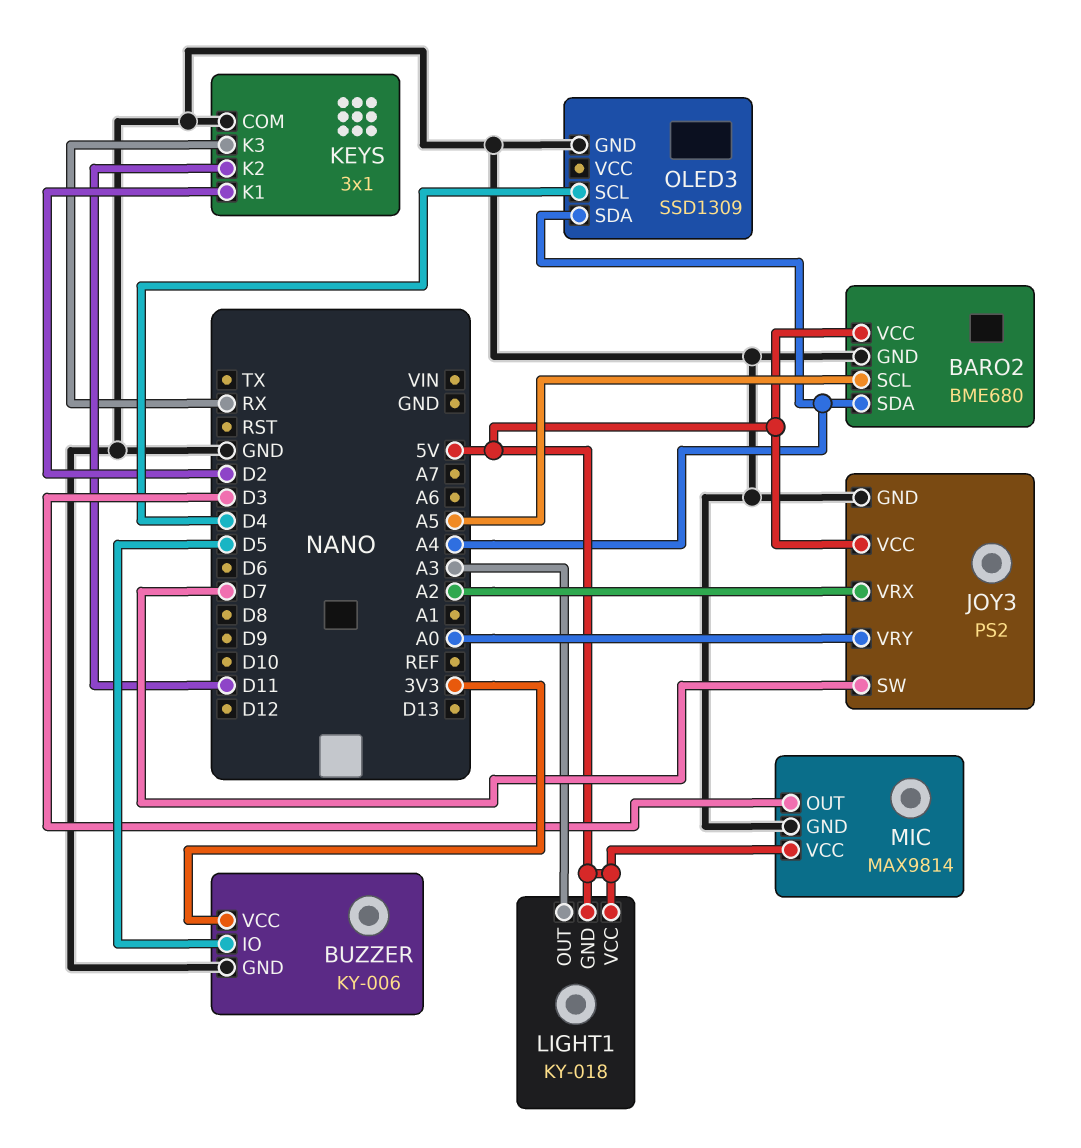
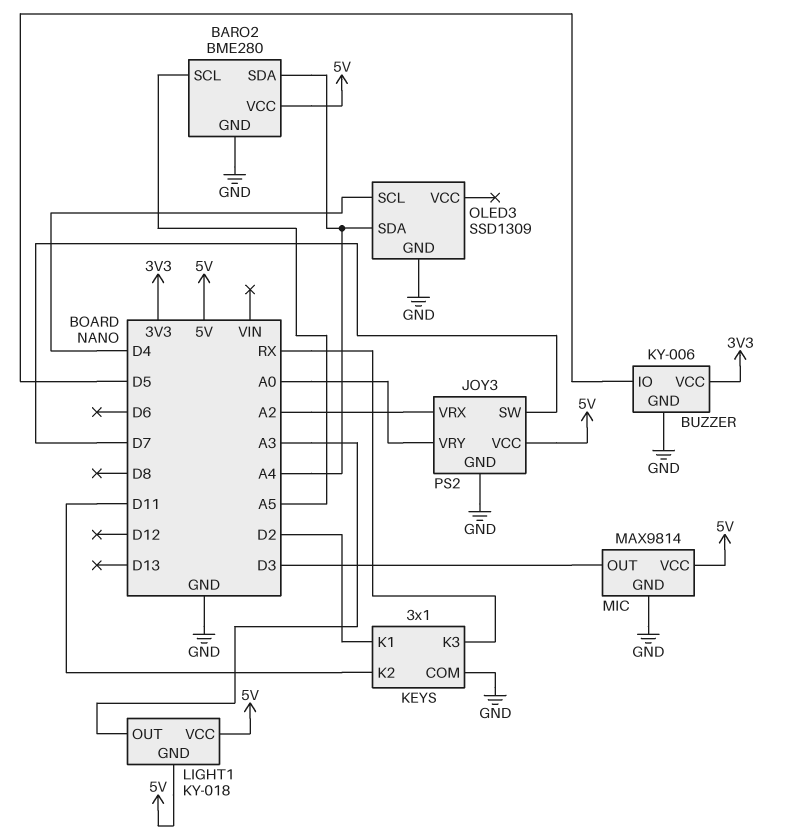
BARO2: BME680 -> BME280

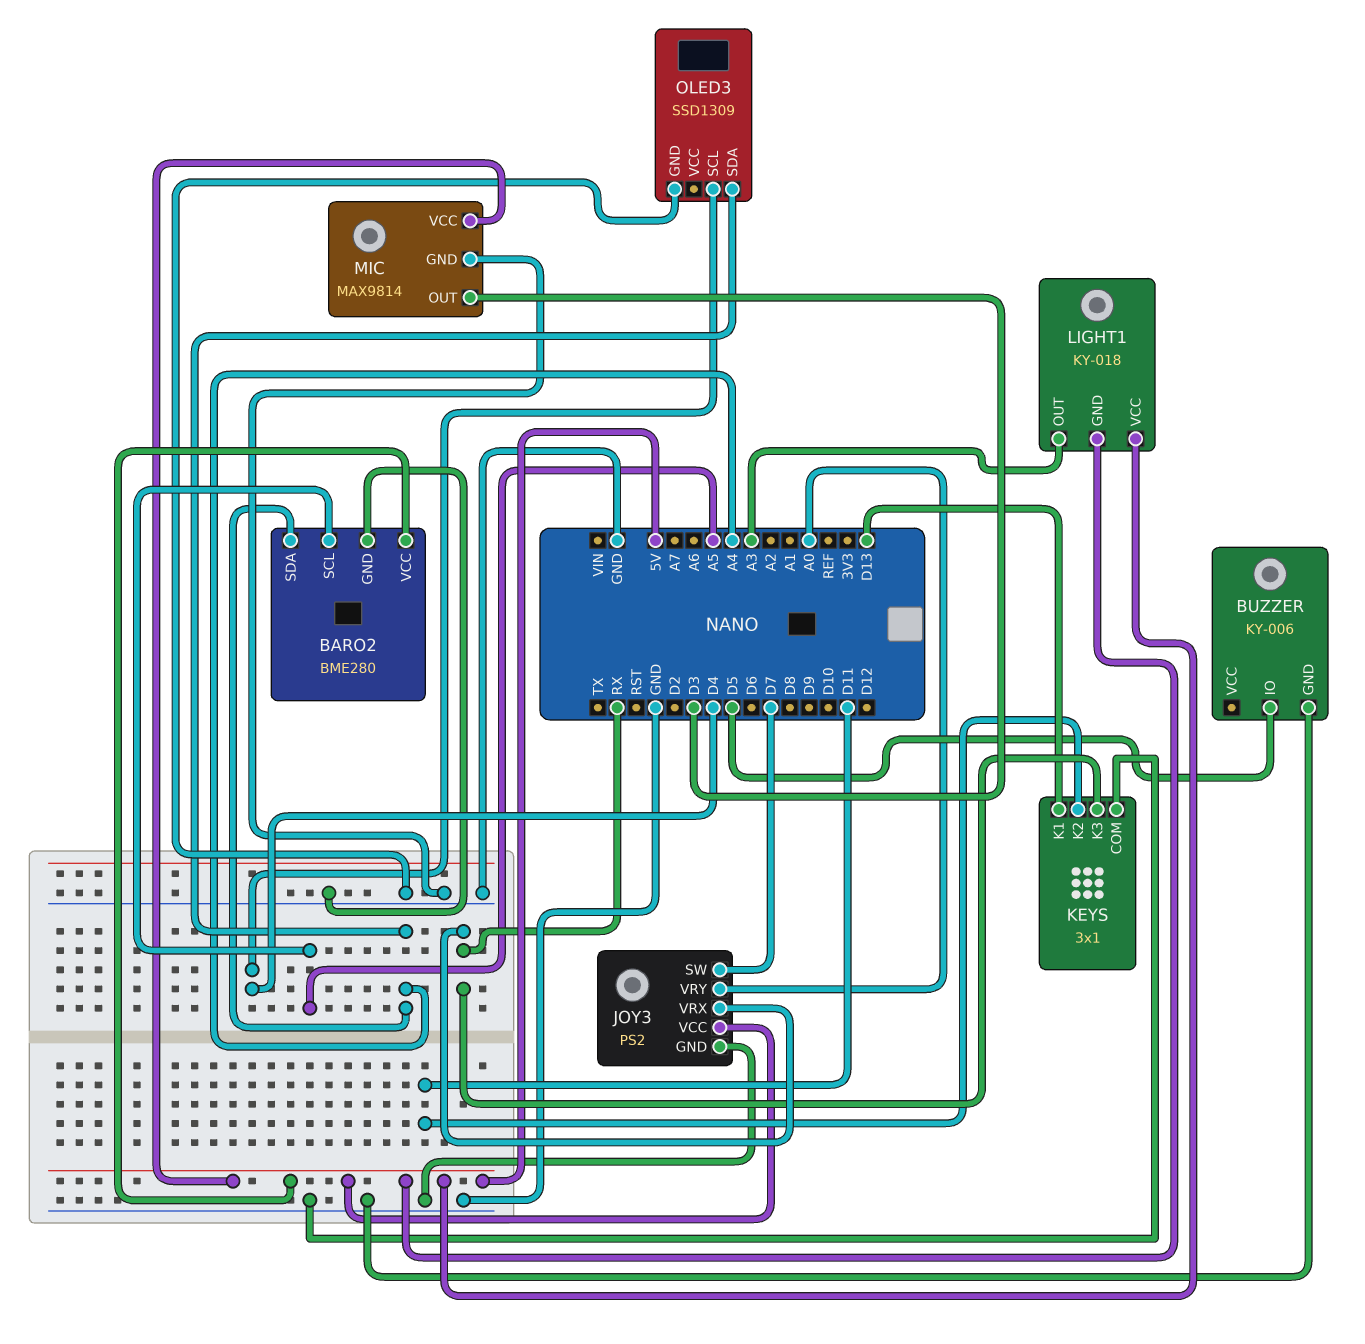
BUZZER pin VCC: 3V3 -> none
JOY3 pin VRX: A2 -> RX
KEYS pin K1: D2 -> D13

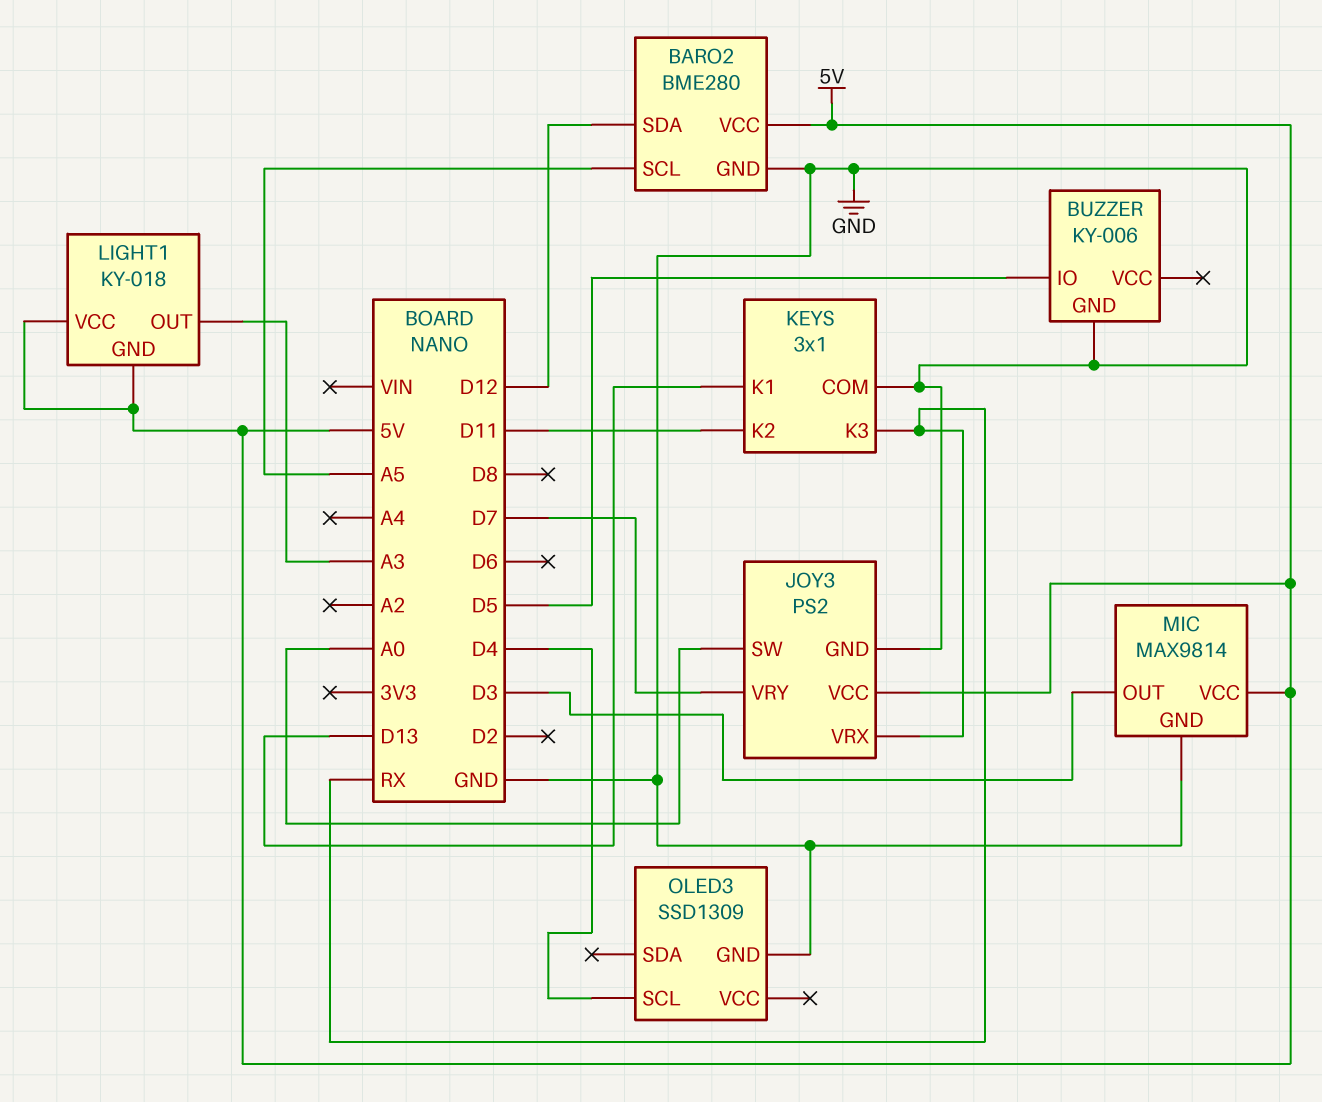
BARO2 pin SDA: A4 -> D12
JOY3 pin SW: D7 -> A0
JOY3 pin VRY: A0 -> D7
OLED3 pin SDA: A4 -> none

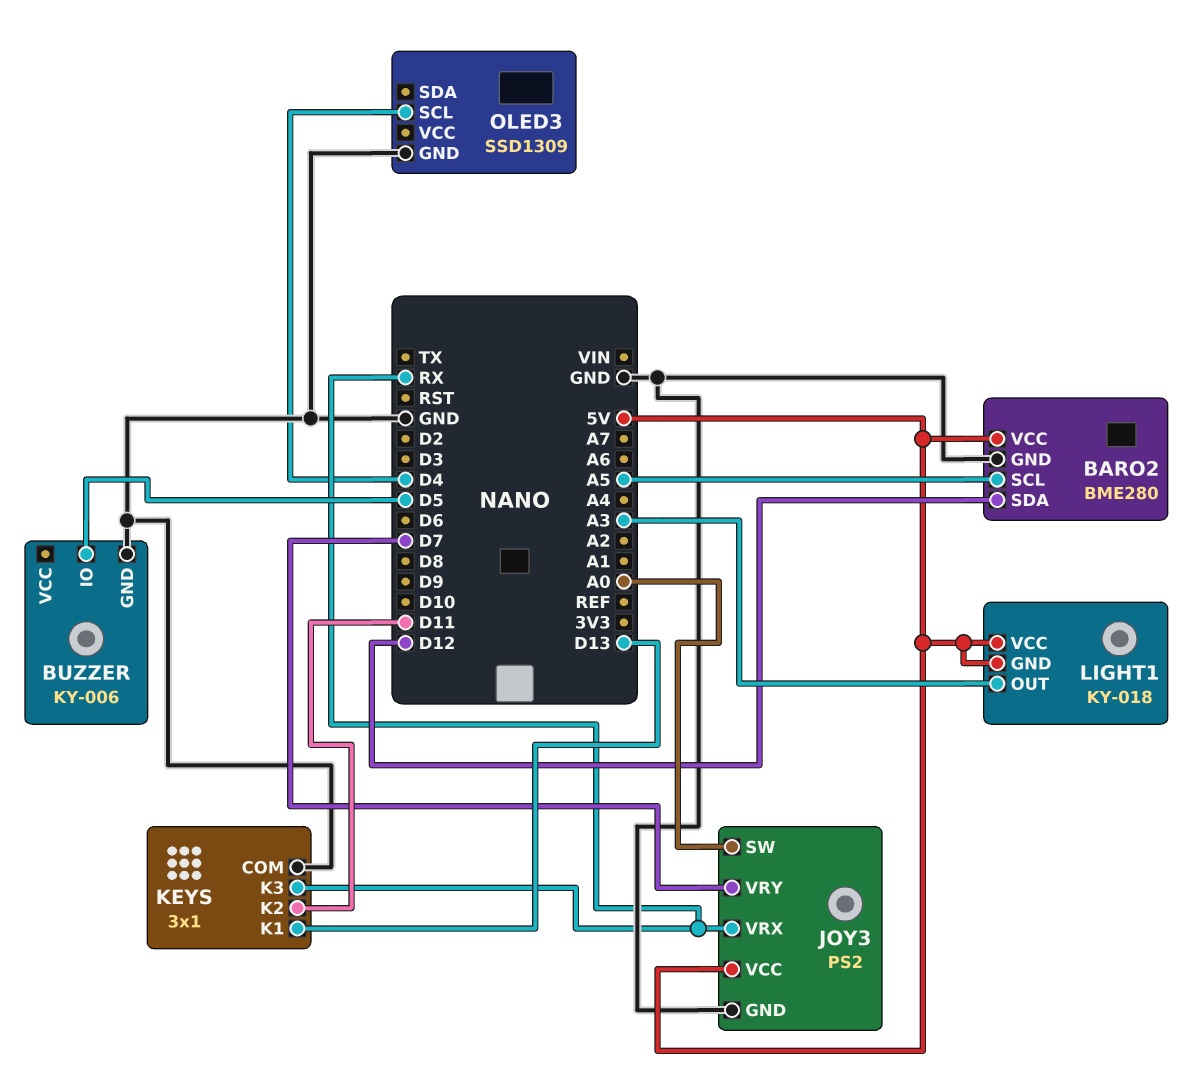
MIC: MAX9814 -> none
MIC pin GND: GND -> none
MIC pin OUT: D3 -> none
MIC pin VCC: 5V -> none

